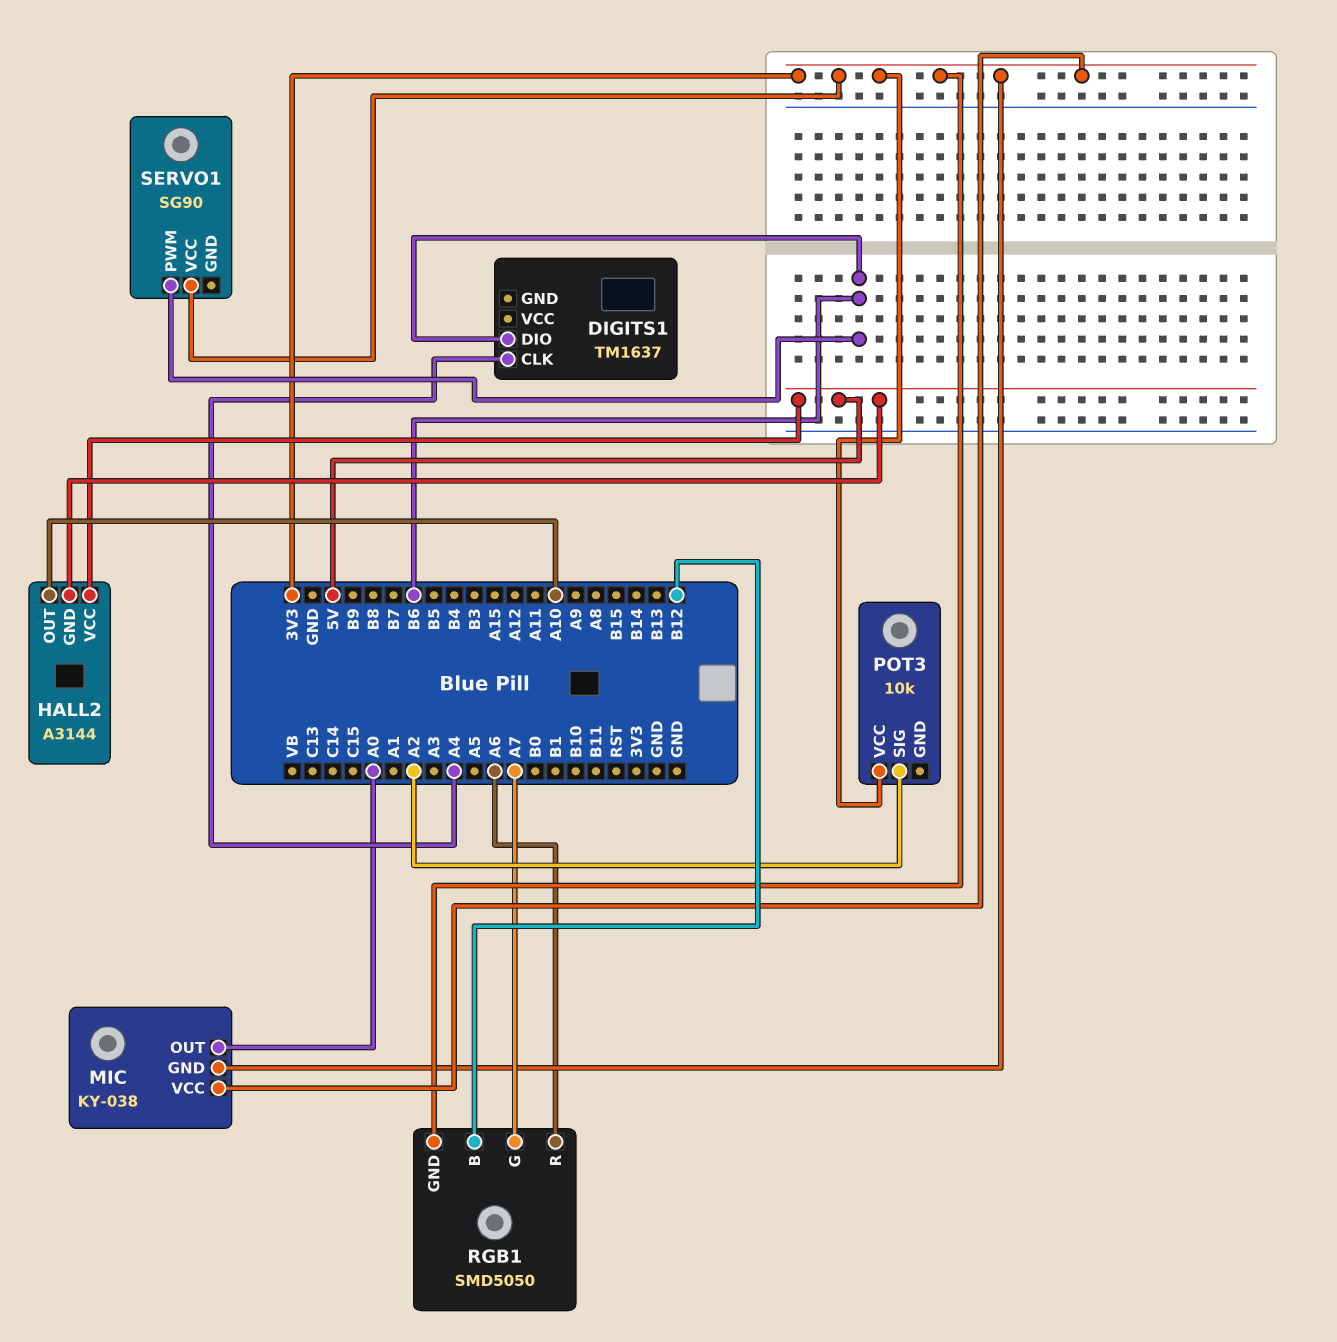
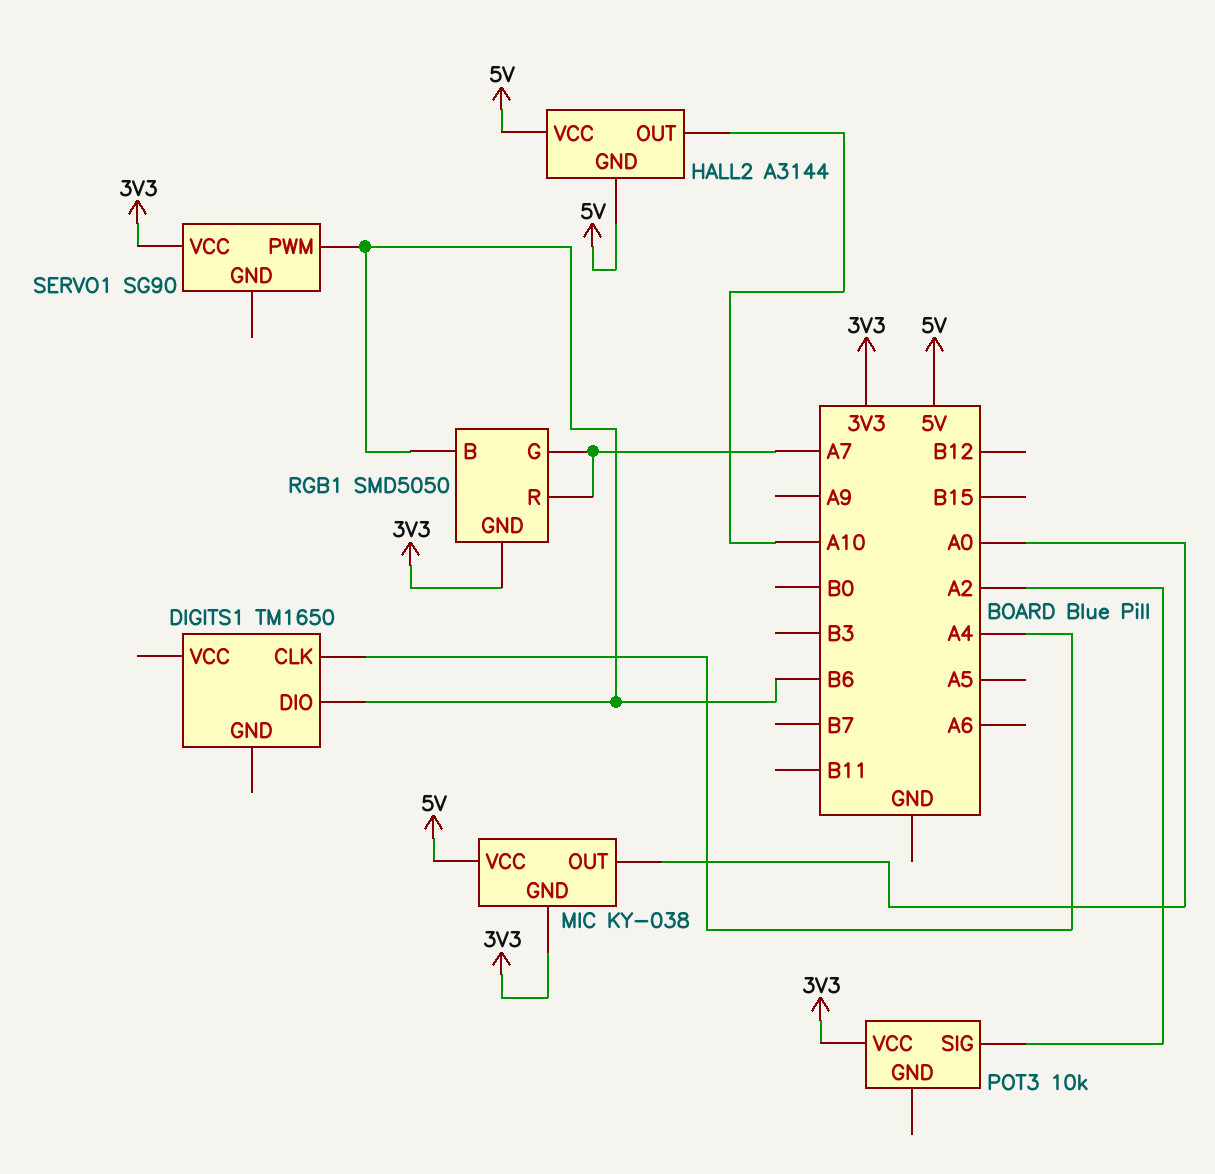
DIGITS1: TM1637 -> TM1650
MIC pin VCC: 3V3 -> 5V
RGB1 pin B: B12 -> B6
RGB1 pin R: A6 -> A7

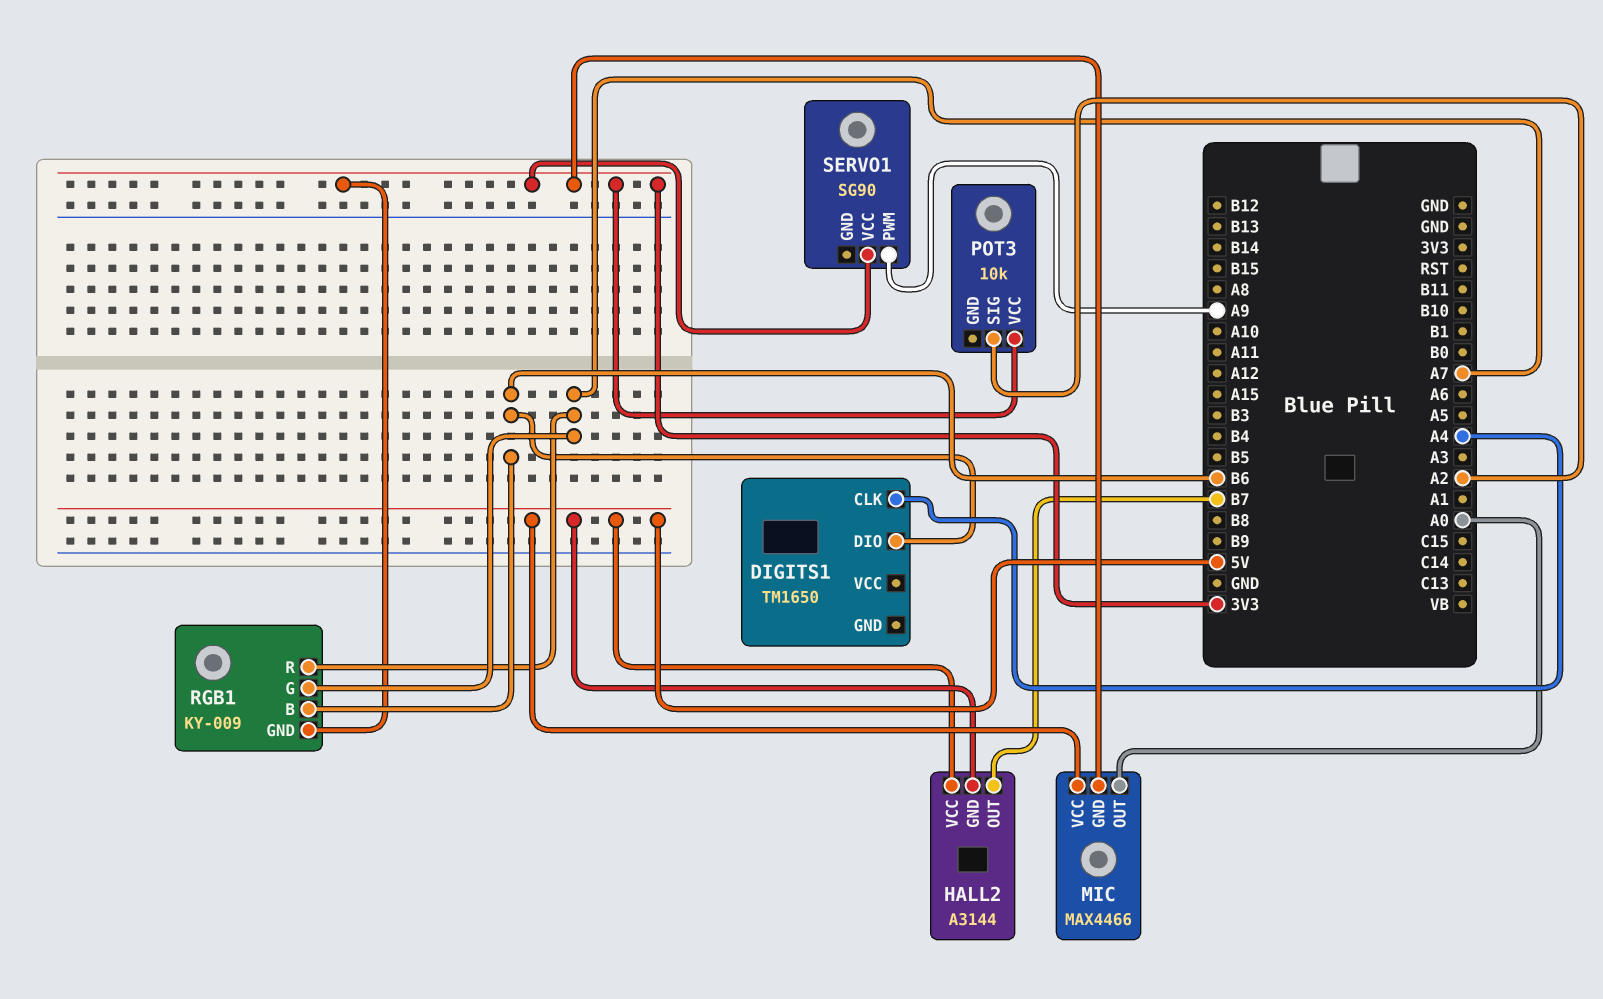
HALL2 pin OUT: A10 -> B7
MIC: KY-038 -> MAX4466
RGB1: SMD5050 -> KY-009
SERVO1 pin PWM: B6 -> A9

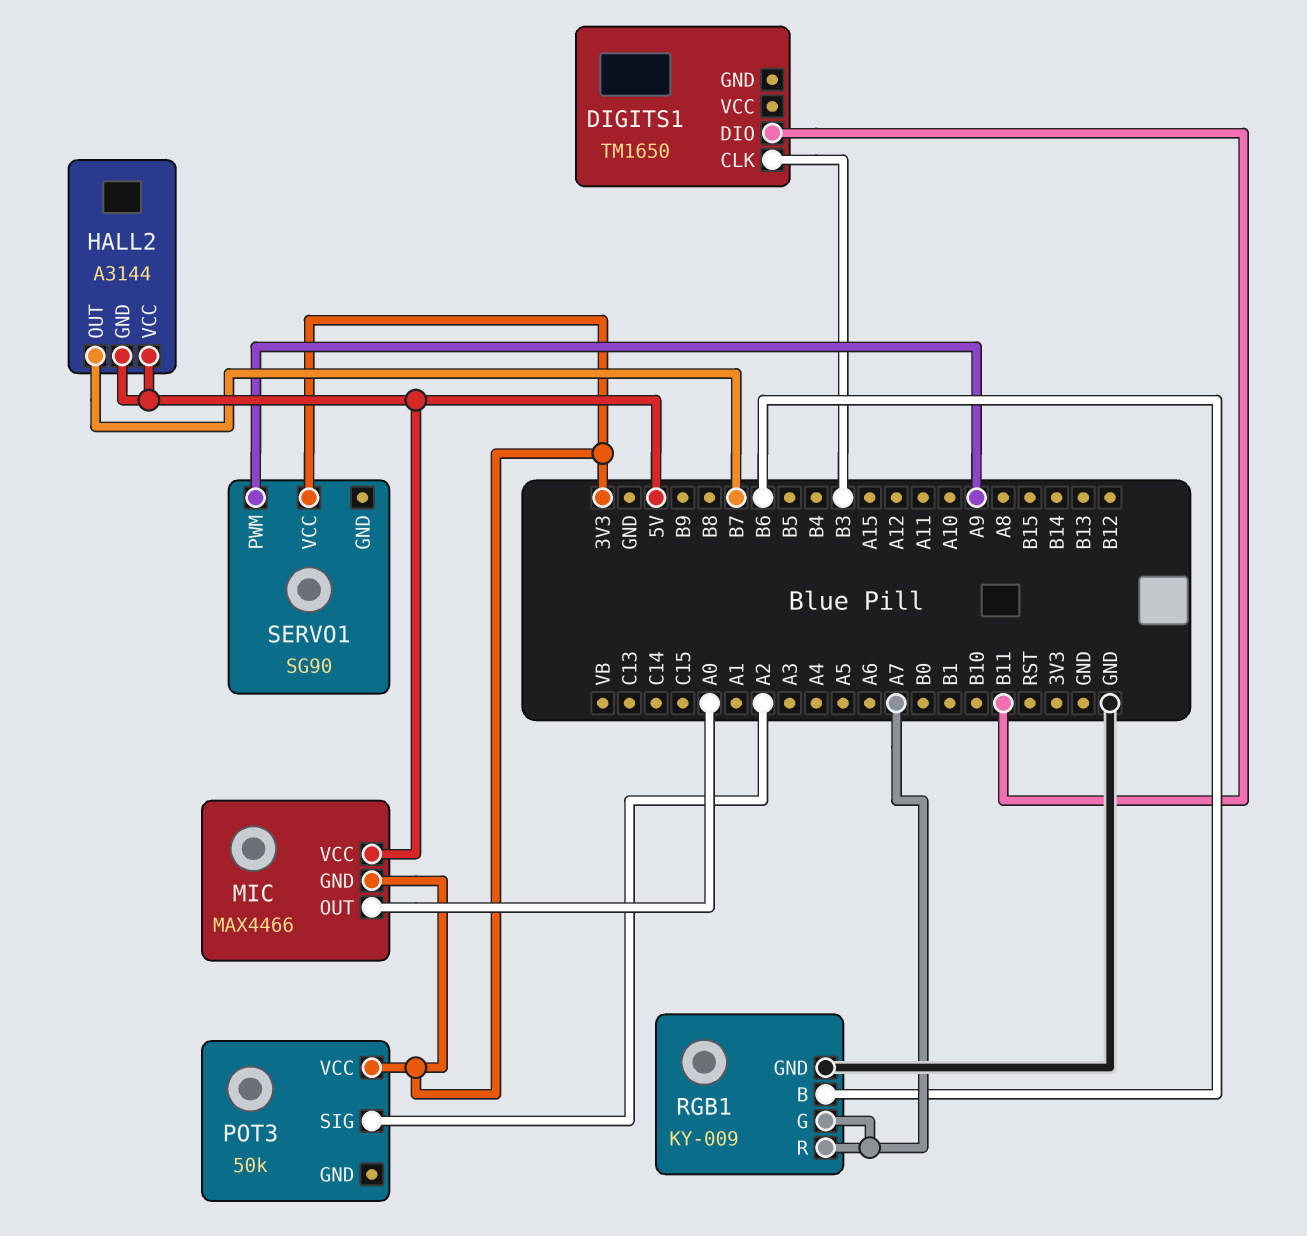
DIGITS1 pin CLK: A4 -> B3
DIGITS1 pin DIO: B6 -> B11
POT3: 10k -> 50k
RGB1 pin GND: 3V3 -> GND

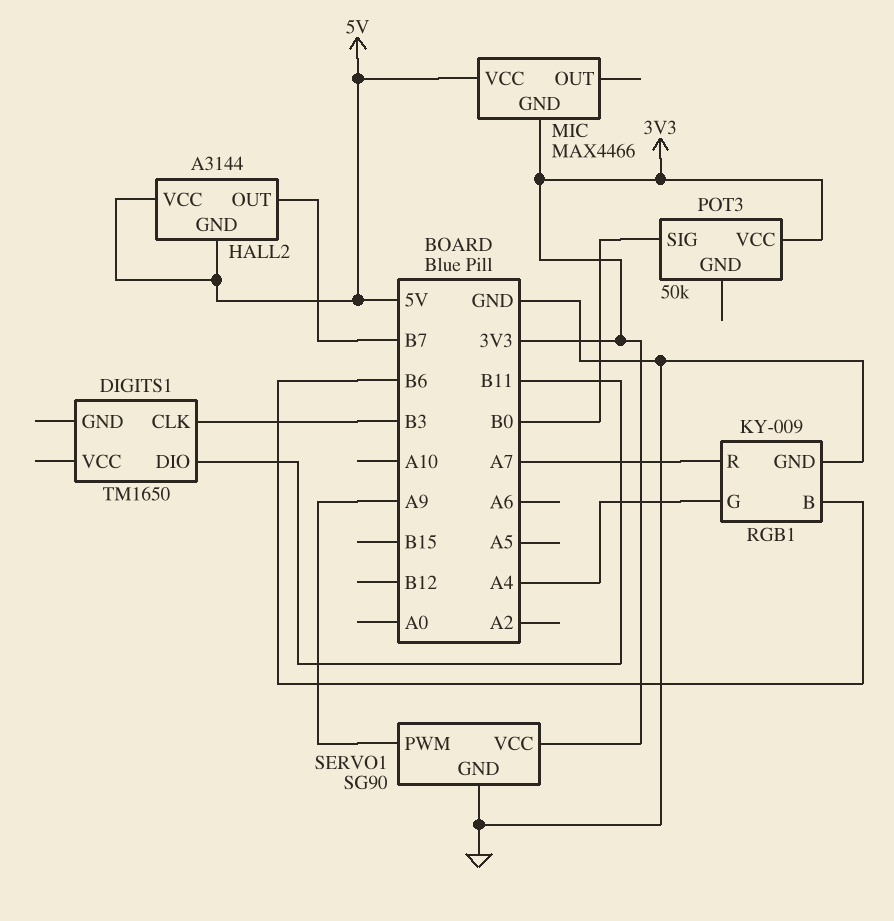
MIC pin OUT: A0 -> none
POT3 pin SIG: A2 -> B0
RGB1 pin G: A7 -> A4
SERVO1 pin GND: none -> GND

